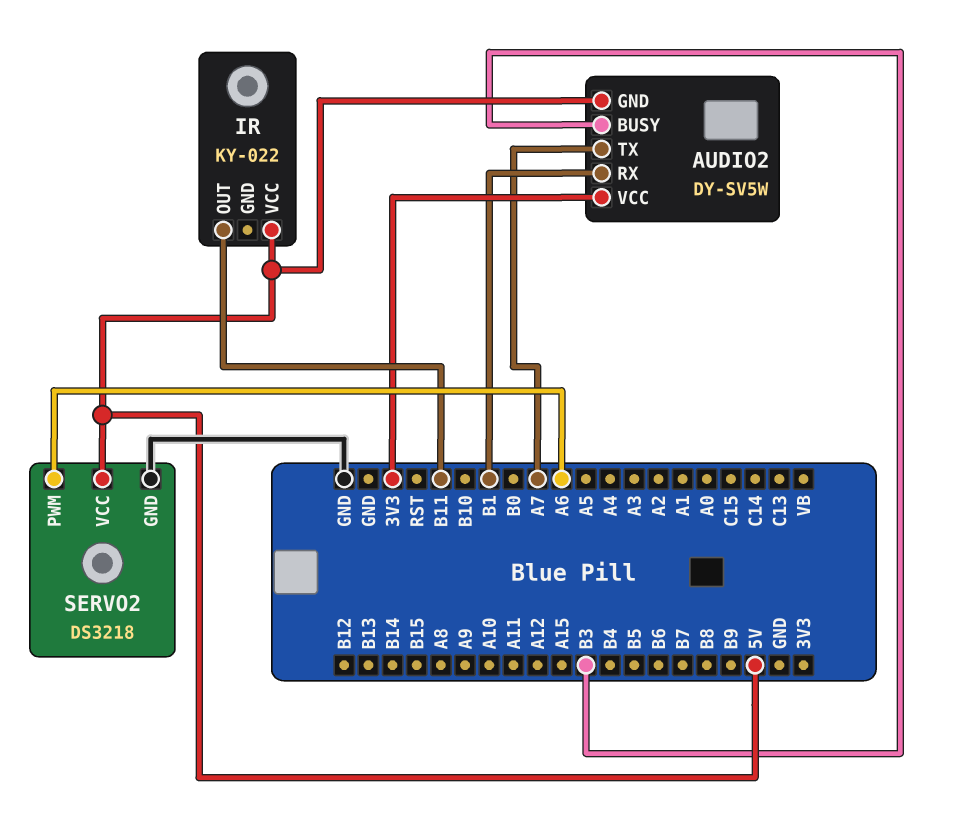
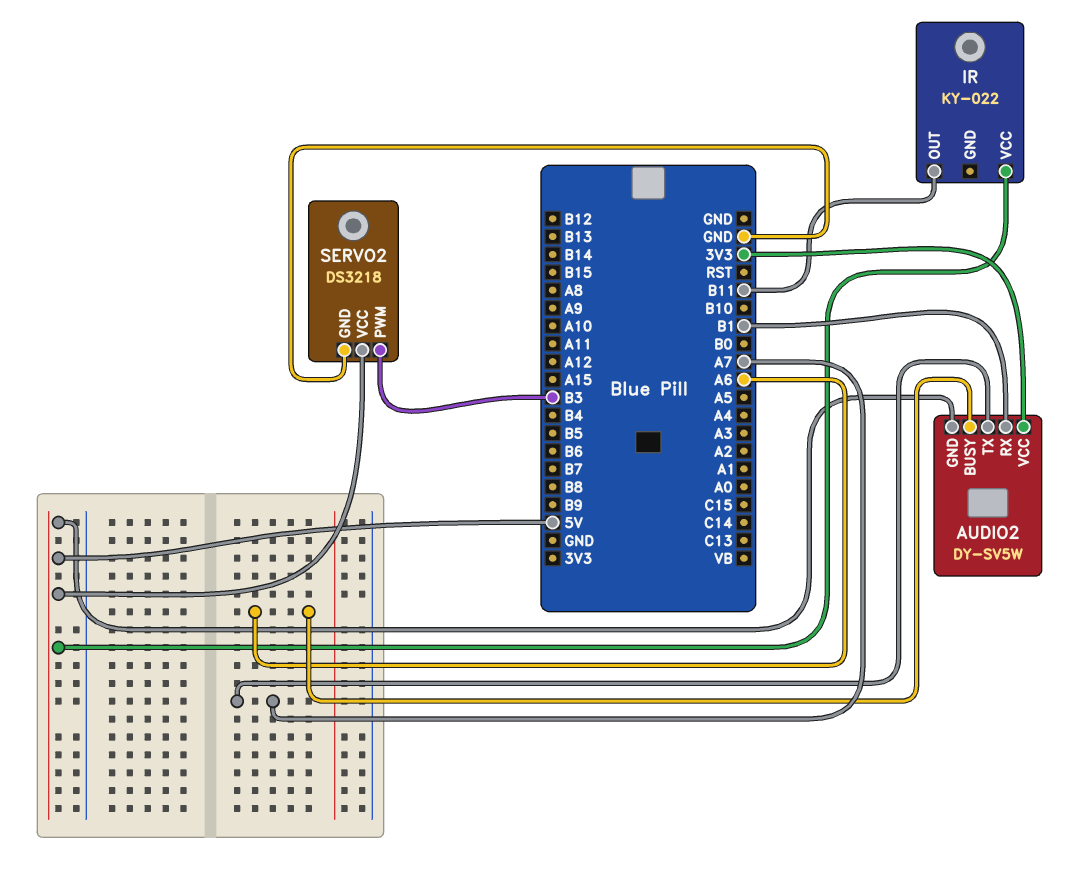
AUDIO2 pin BUSY: B3 -> A6
SERVO2 pin PWM: A6 -> B3

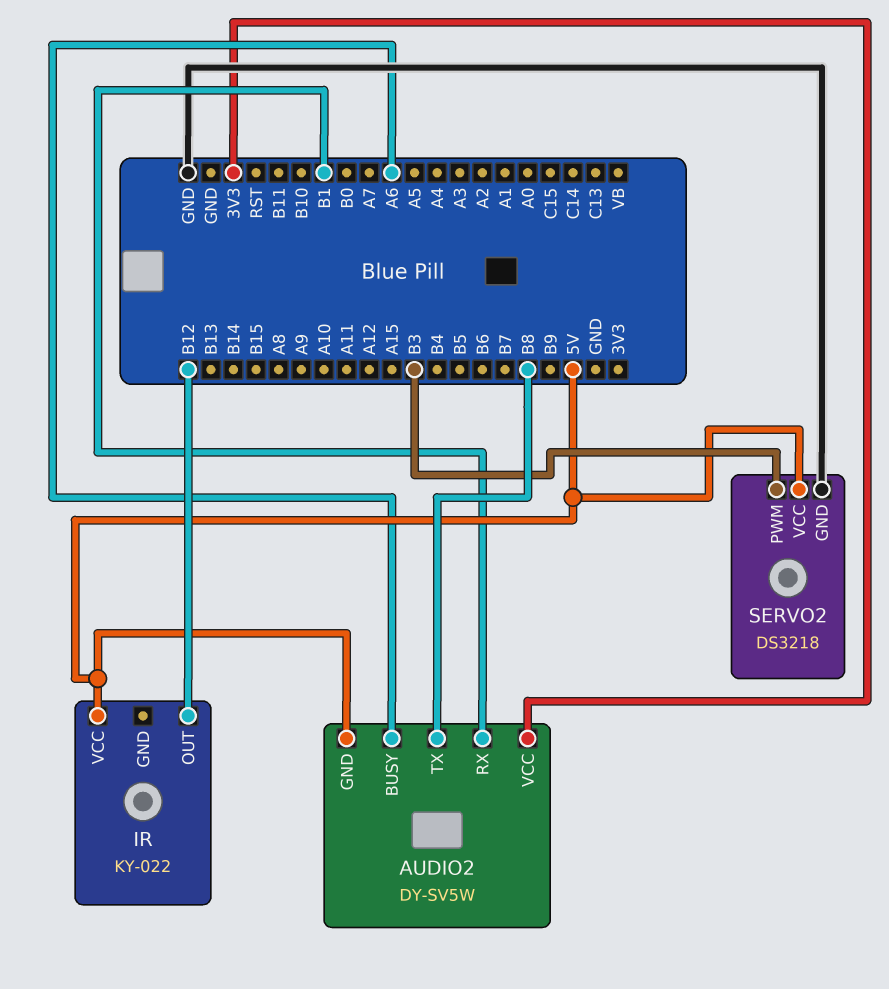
AUDIO2 pin TX: A7 -> B8
IR pin OUT: B11 -> B12

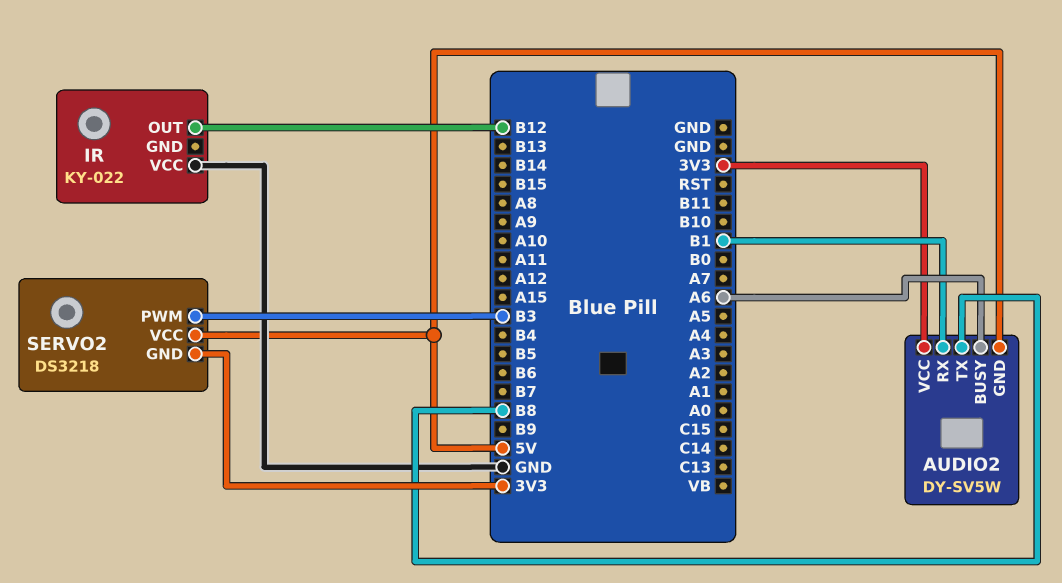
IR pin VCC: 5V -> GND
SERVO2 pin GND: GND -> 3V3

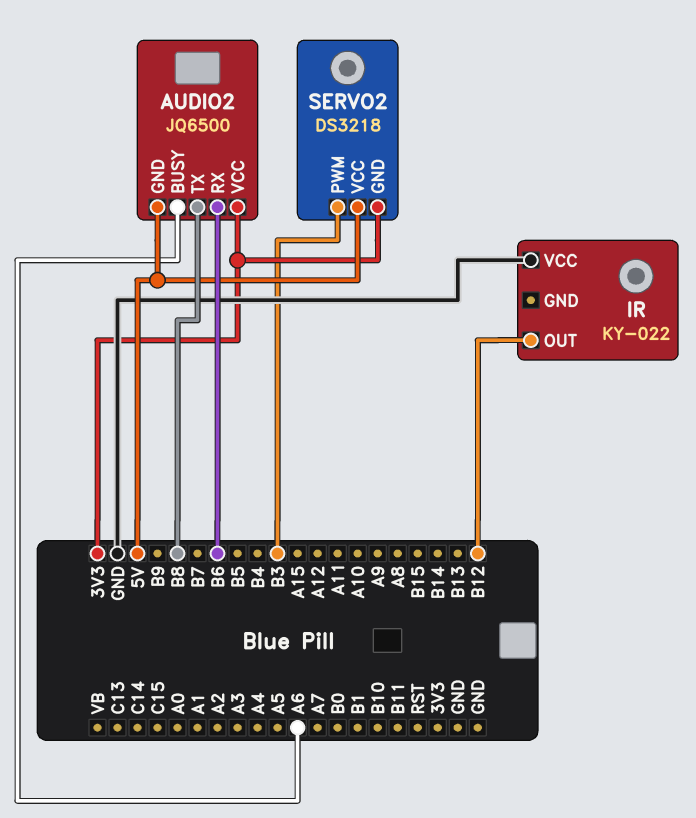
AUDIO2: DY-SV5W -> JQ6500
AUDIO2 pin RX: B1 -> B6

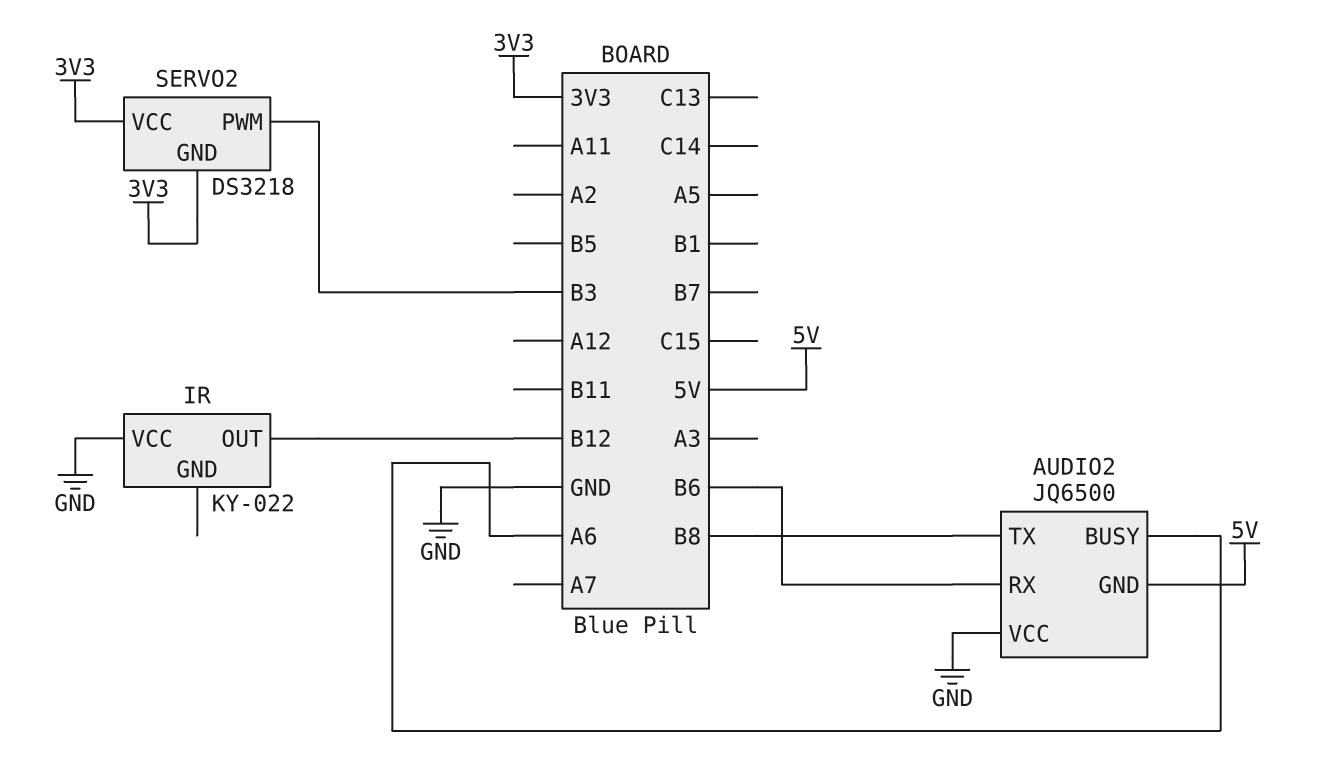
AUDIO2 pin VCC: 3V3 -> GND
SERVO2 pin VCC: 5V -> 3V3

